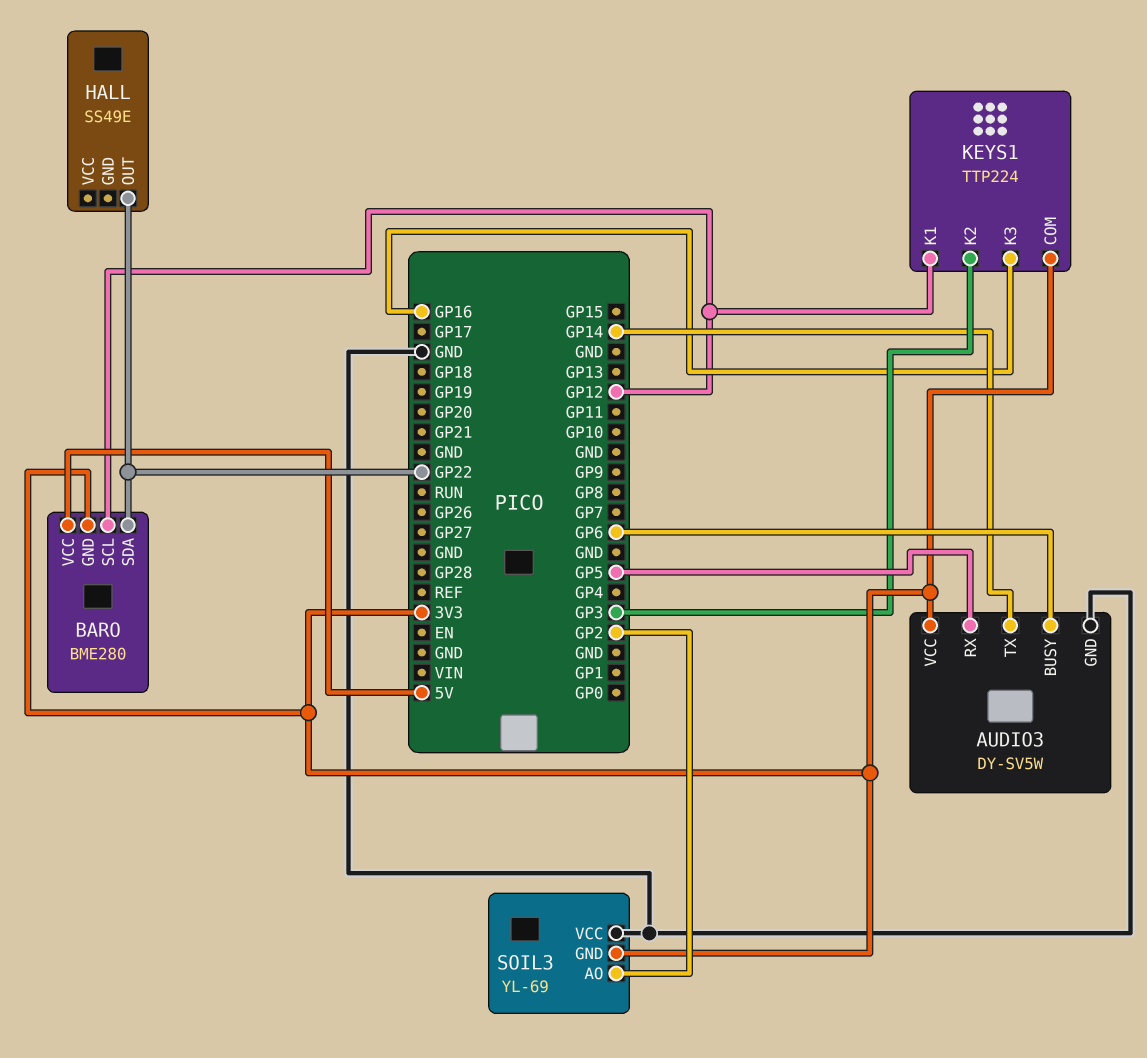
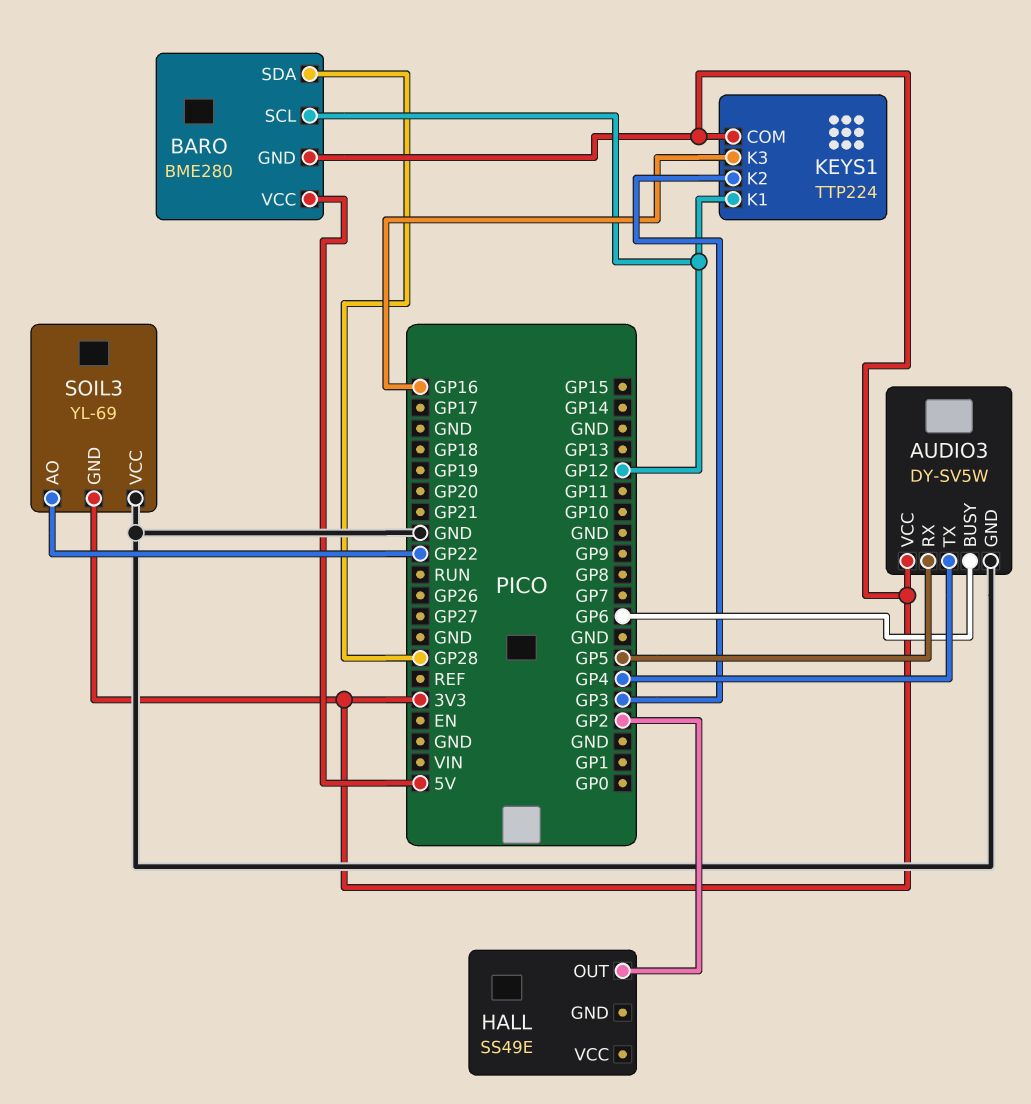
AUDIO3 pin TX: GP14 -> GP4
BARO pin SDA: GP22 -> GP28
HALL pin OUT: GP22 -> GP2
SOIL3 pin AO: GP2 -> GP22

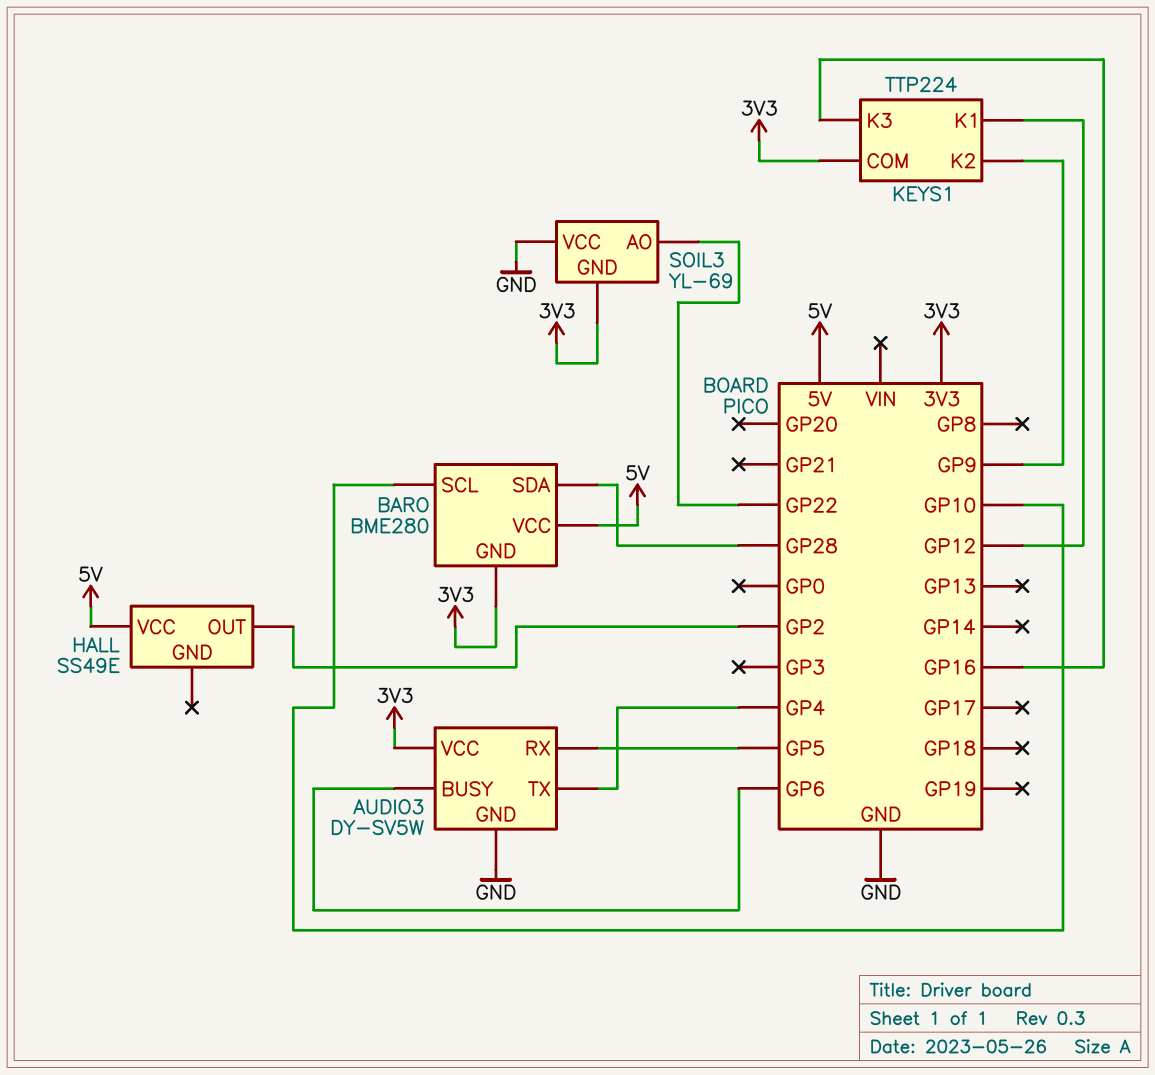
BARO pin SCL: GP12 -> GP10
HALL pin VCC: none -> 5V
KEYS1 pin K2: GP3 -> GP9

